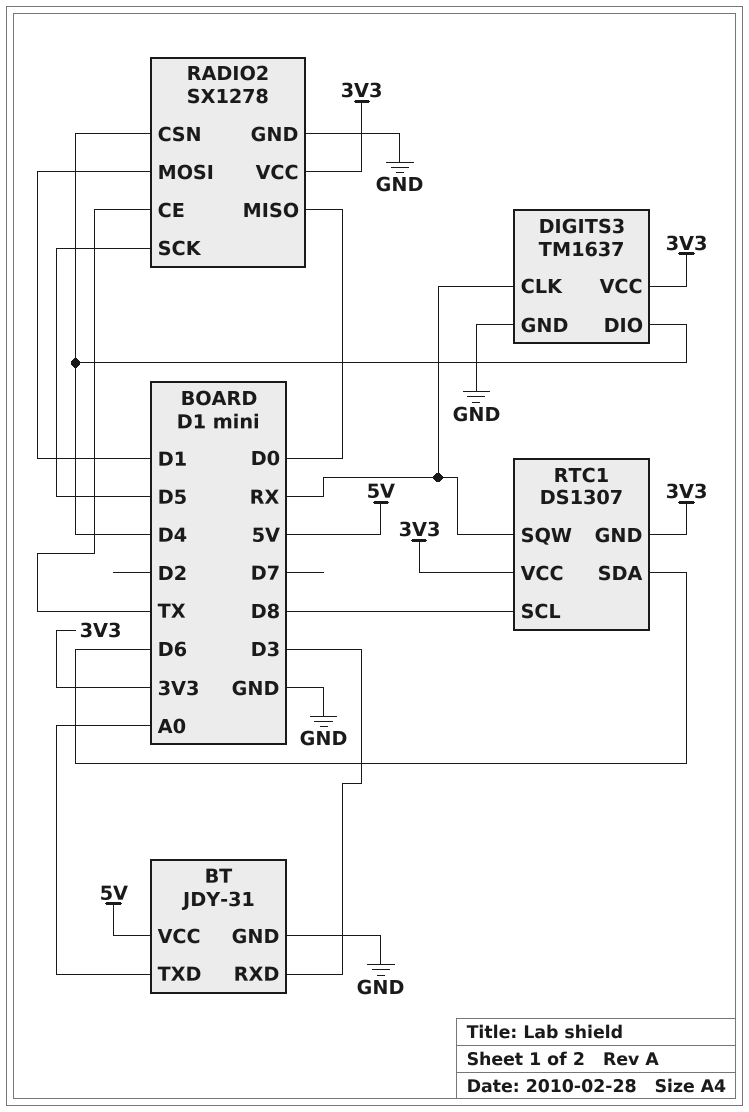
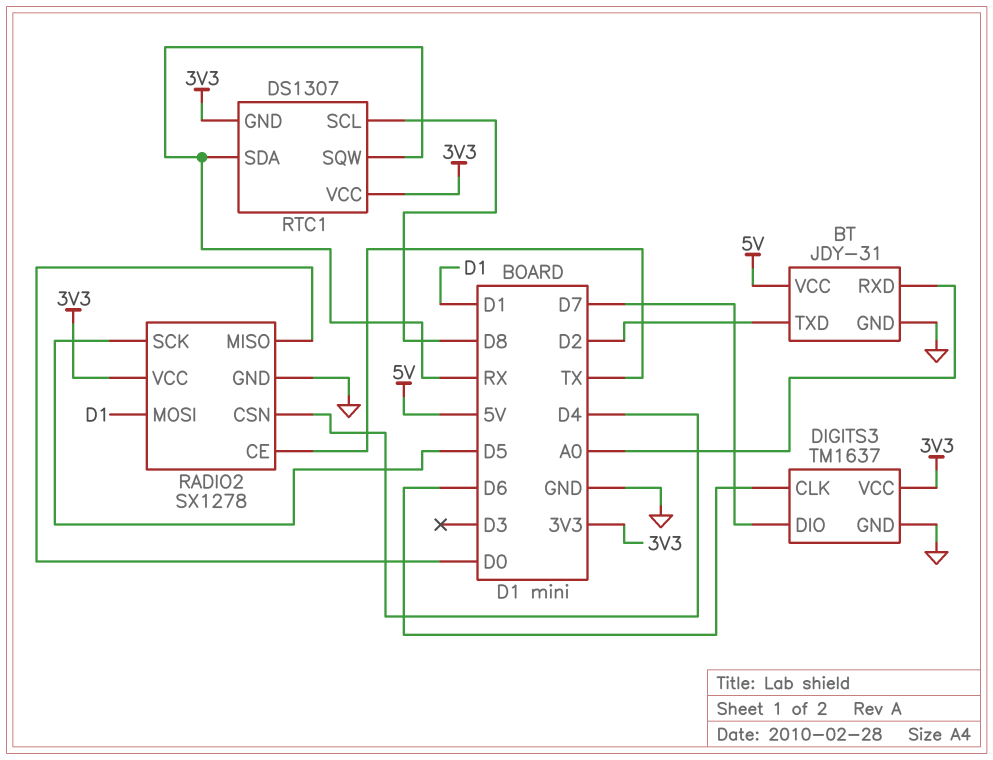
BT pin RXD: D3 -> A0
BT pin TXD: A0 -> D2
DIGITS3 pin CLK: RX -> D6
DIGITS3 pin DIO: D4 -> D7
RTC1 pin SDA: D6 -> RX

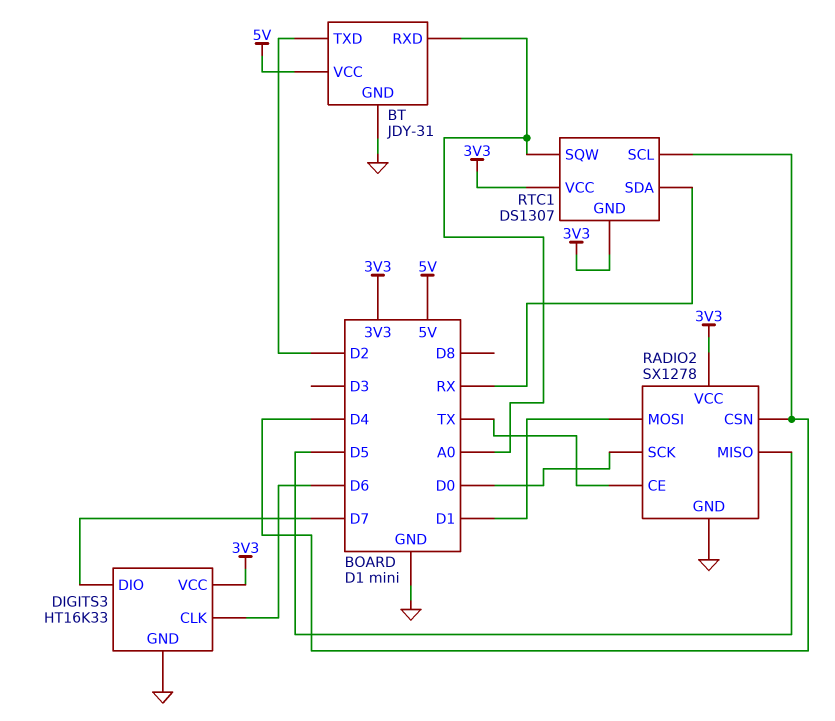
DIGITS3: TM1637 -> HT16K33
RADIO2 pin MISO: D0 -> D5
RADIO2 pin SCK: D5 -> D0
RTC1 pin SCL: D8 -> D4
RTC1 pin SQW: RX -> A0

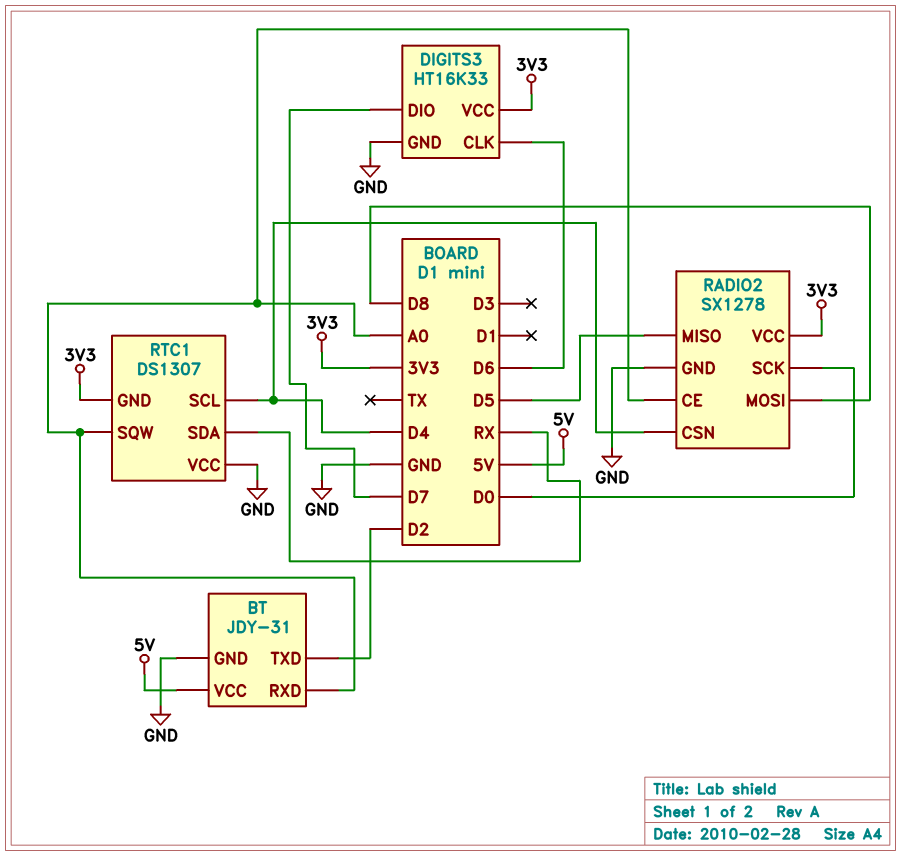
RADIO2 pin CE: TX -> A0
RADIO2 pin MOSI: D1 -> D8
RTC1 pin VCC: 3V3 -> GND

